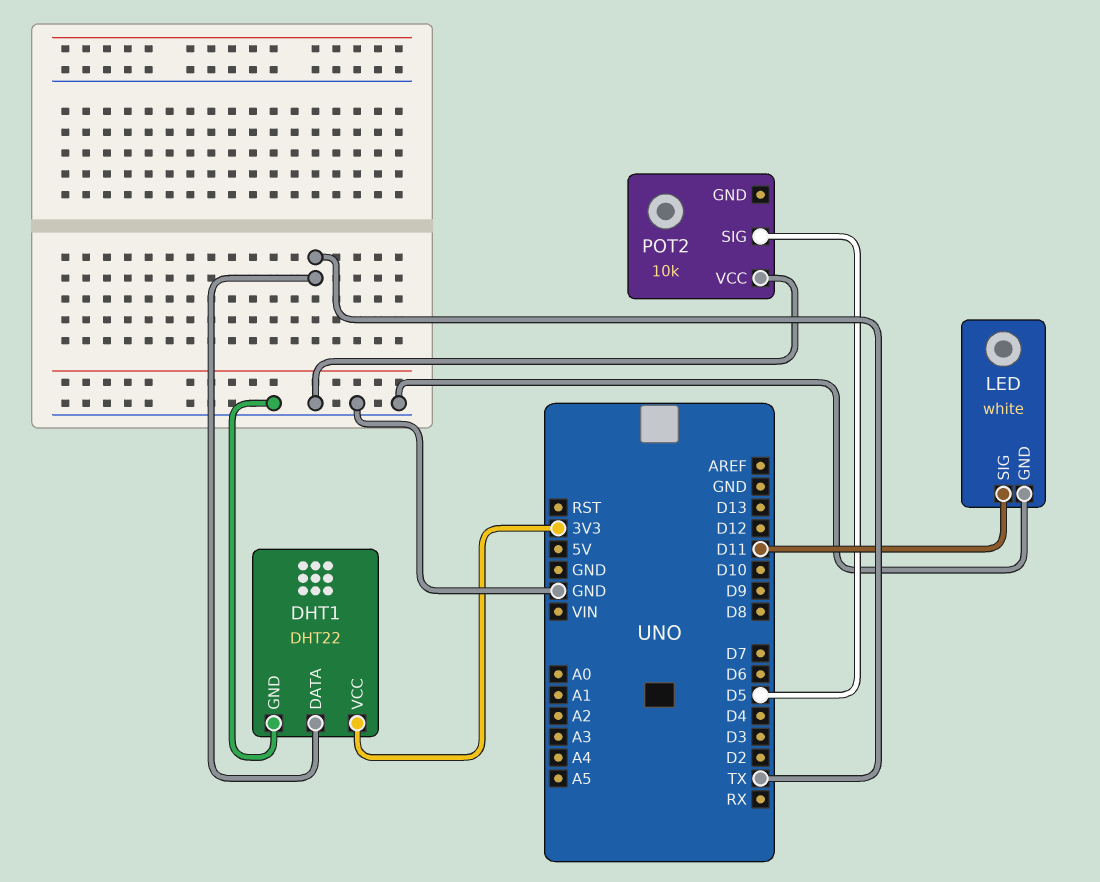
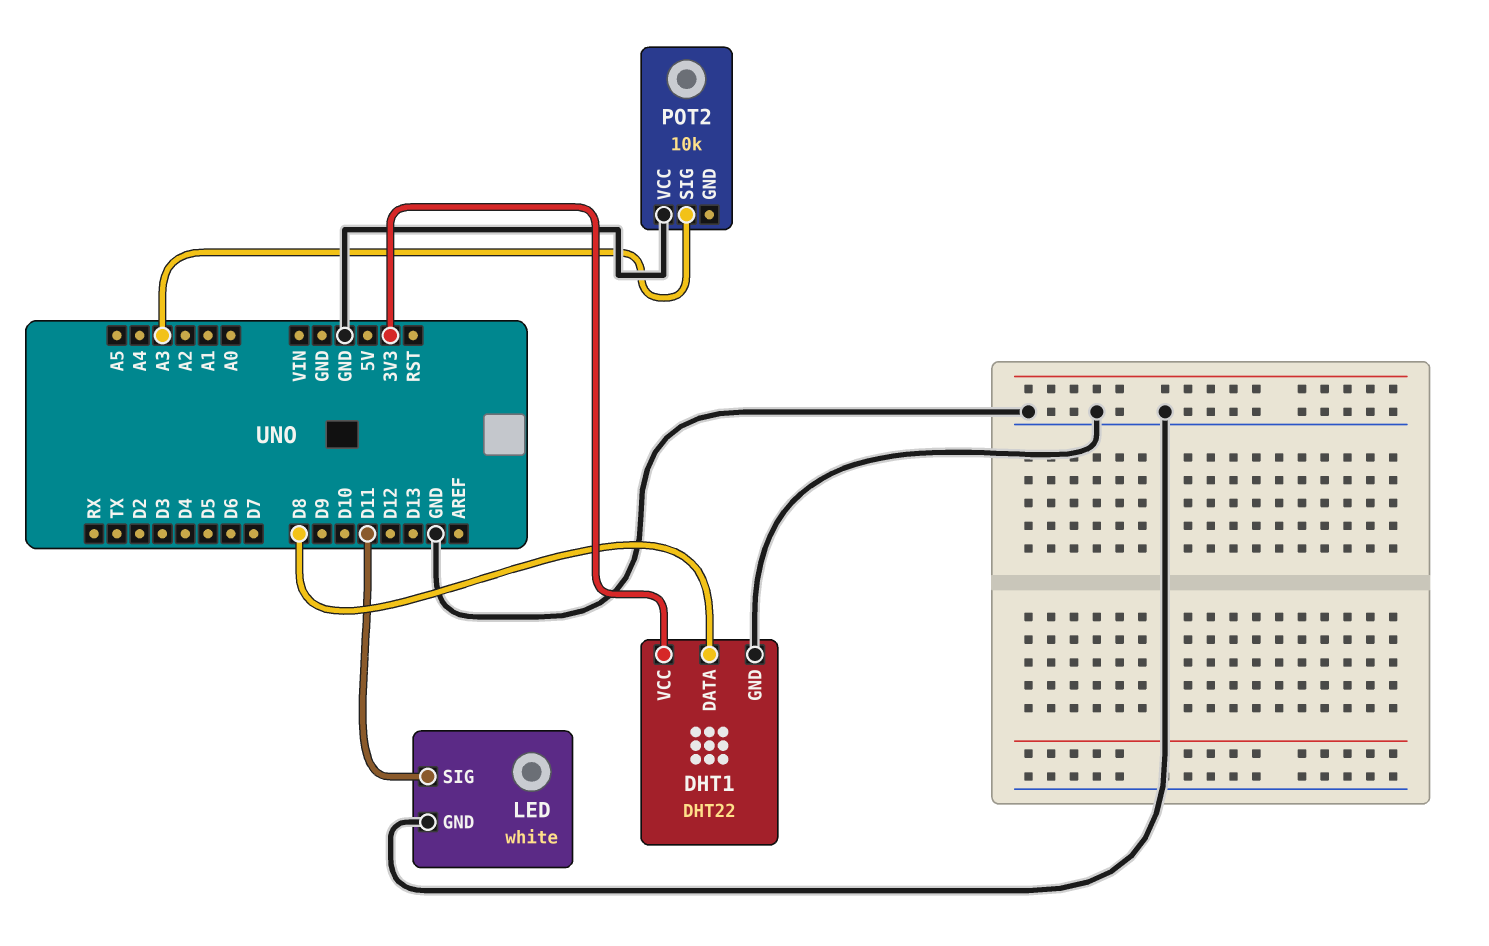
DHT1 pin DATA: TX -> D8
POT2 pin SIG: D5 -> A3

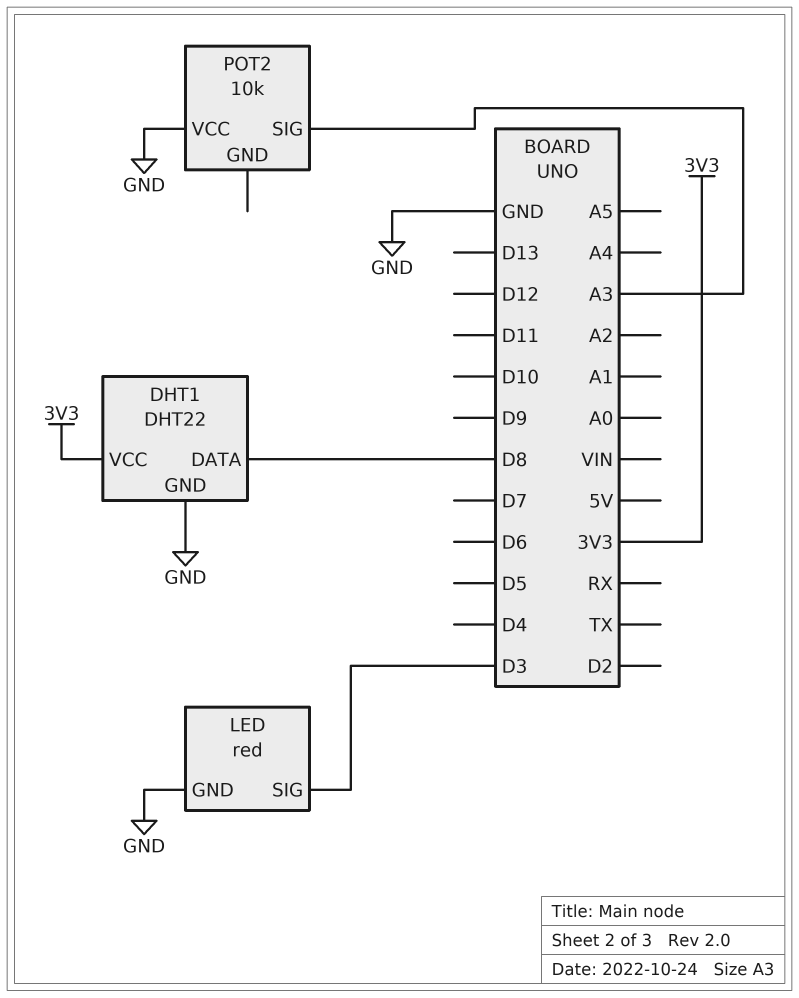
LED: white -> red
LED pin SIG: D11 -> D3

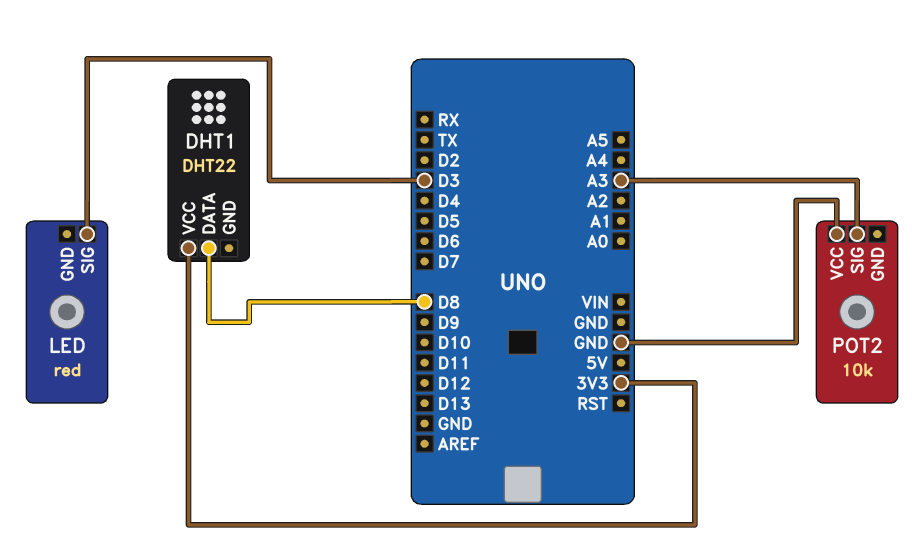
DHT1 pin GND: GND -> none
LED pin GND: GND -> none

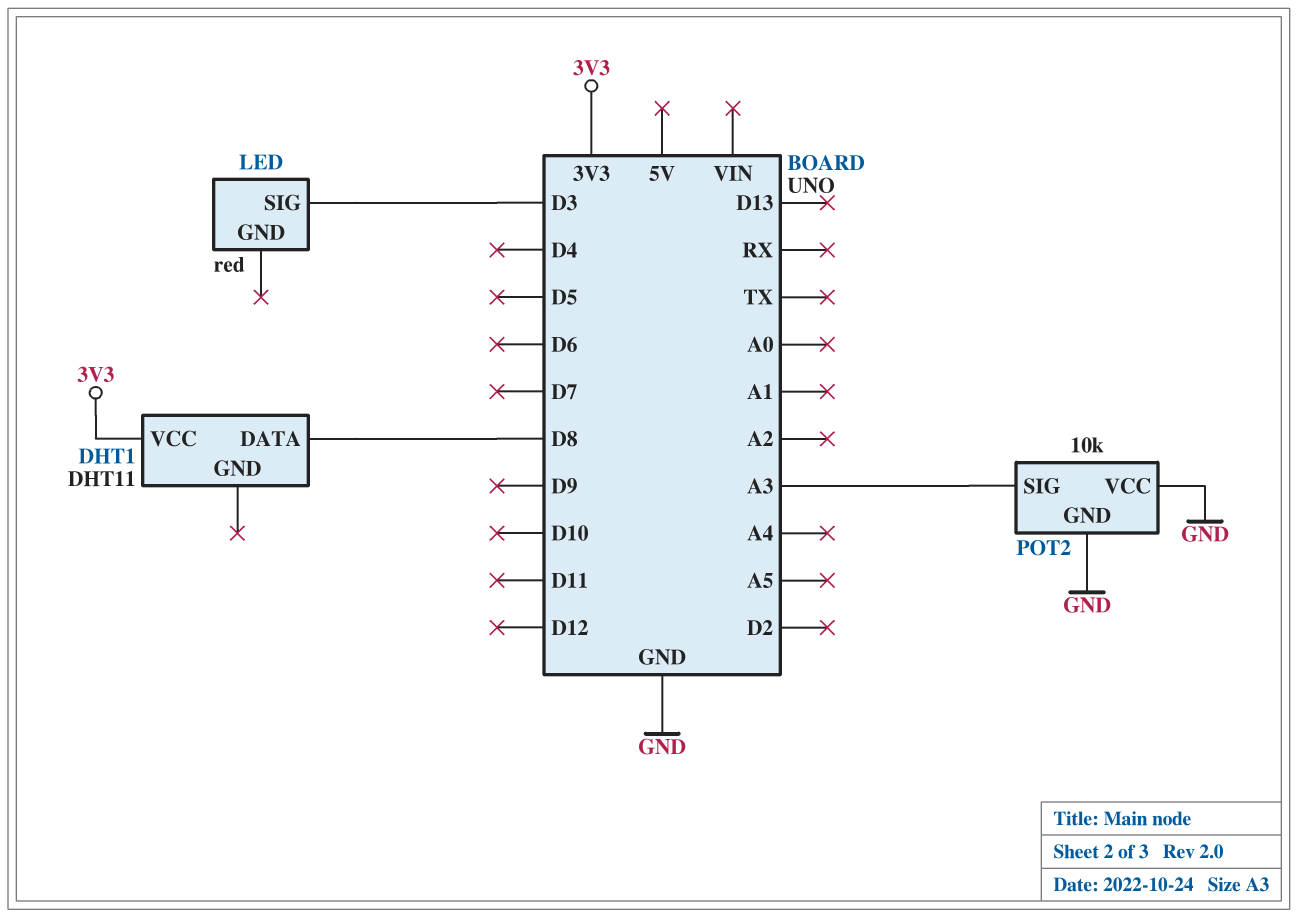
DHT1: DHT22 -> DHT11
POT2 pin GND: none -> GND

